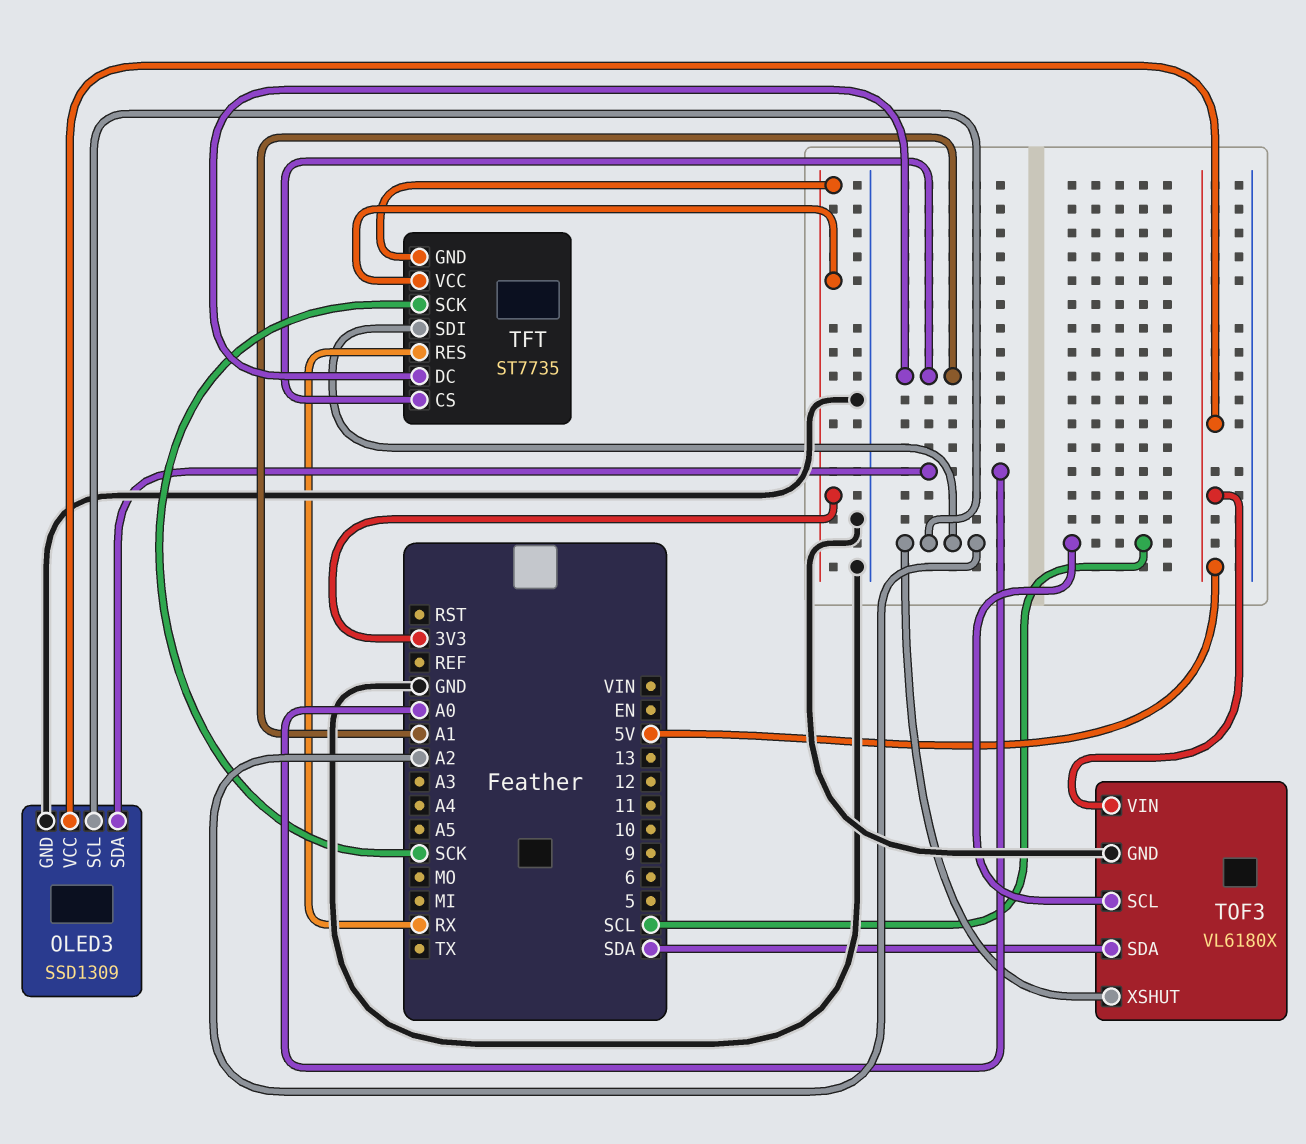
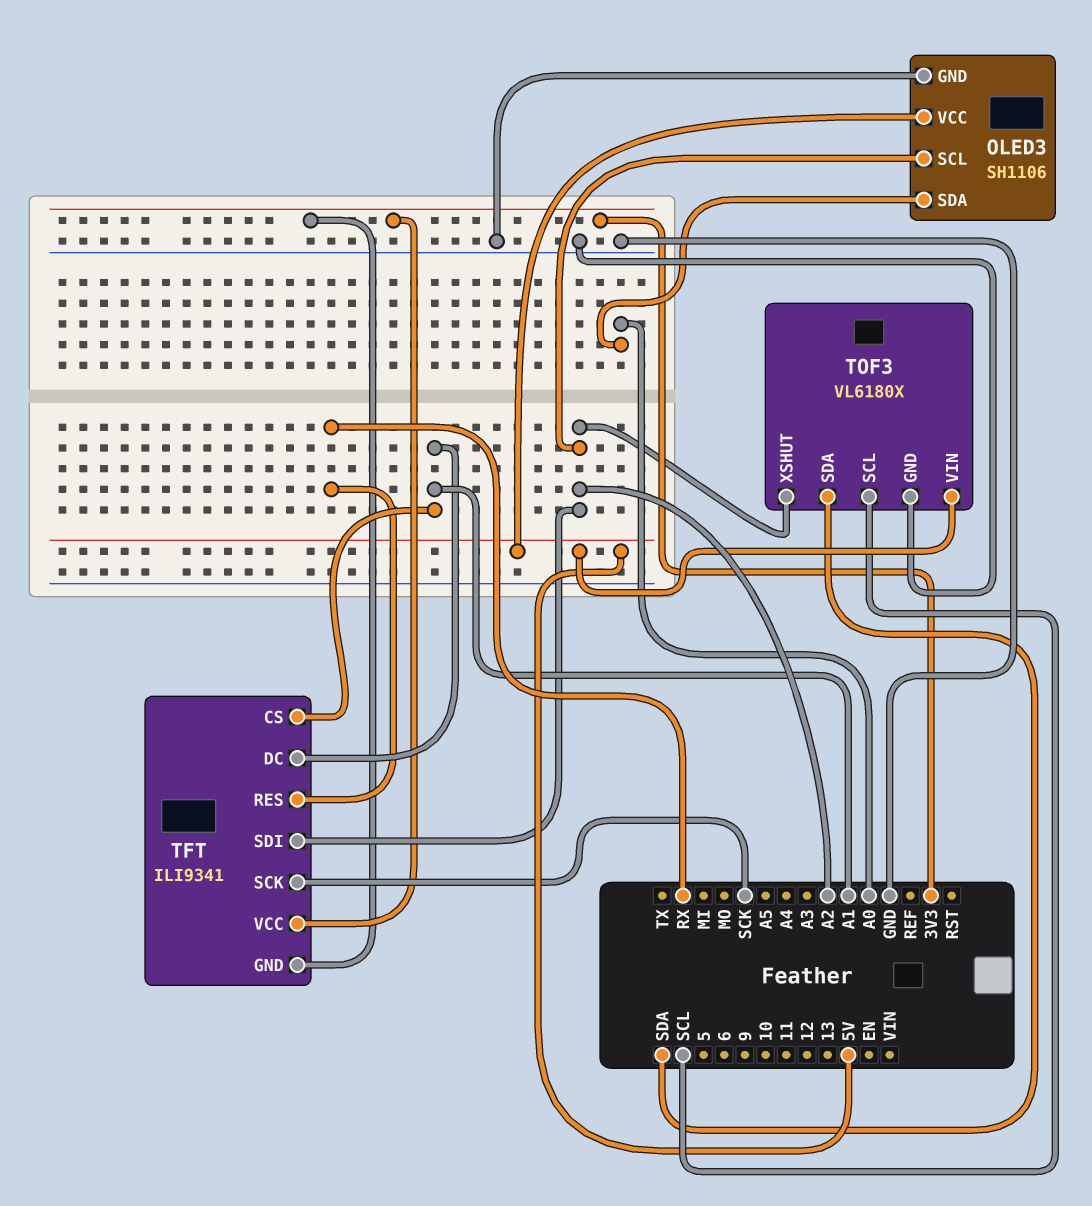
OLED3: SSD1309 -> SH1106
TFT: ST7735 -> ILI9341

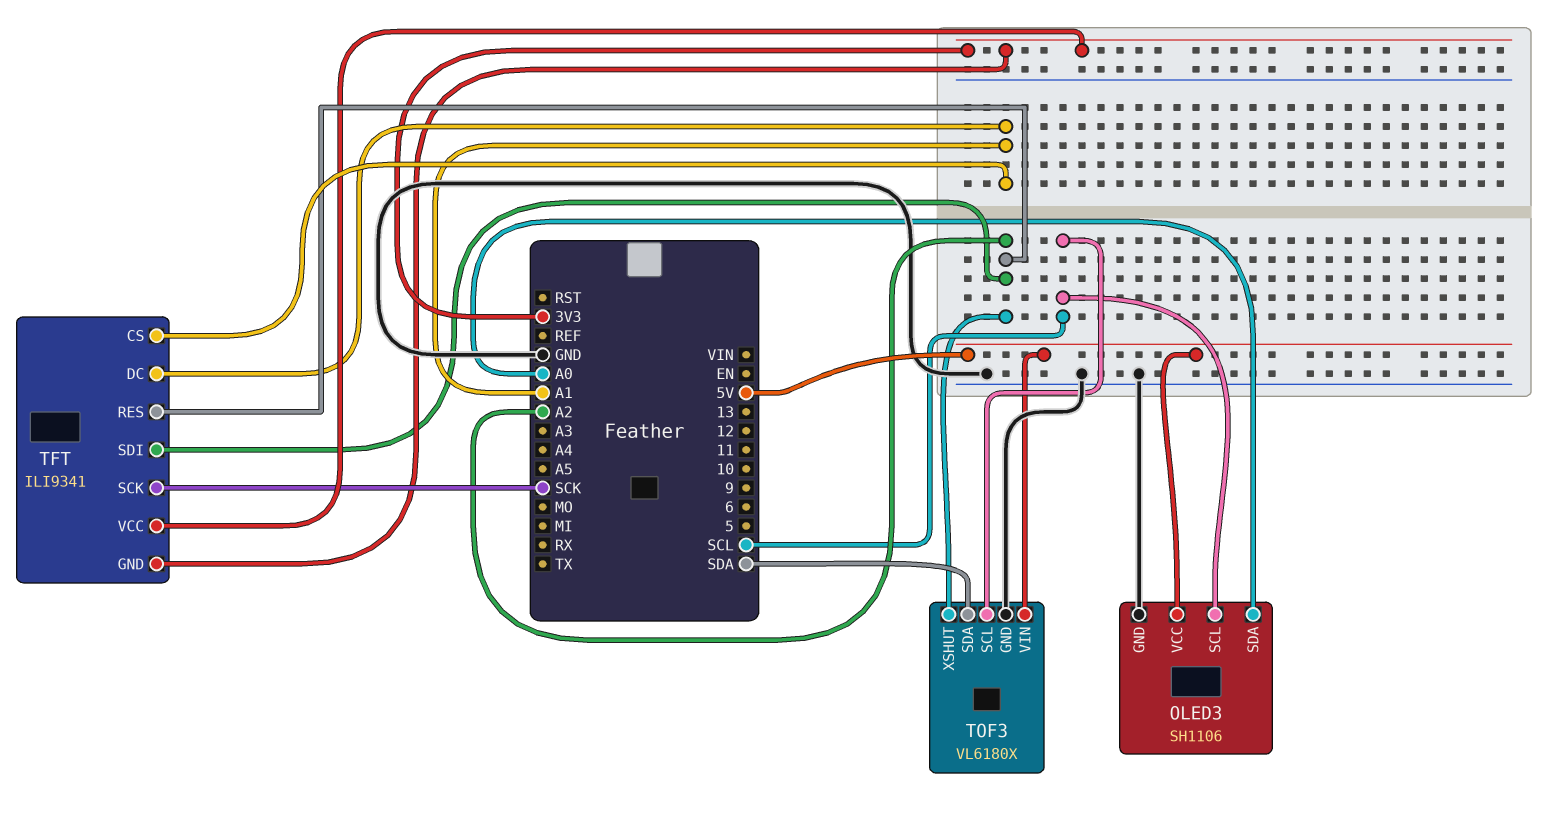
OLED3 pin SCL: A2 -> SCL
TFT pin RES: RX -> A2

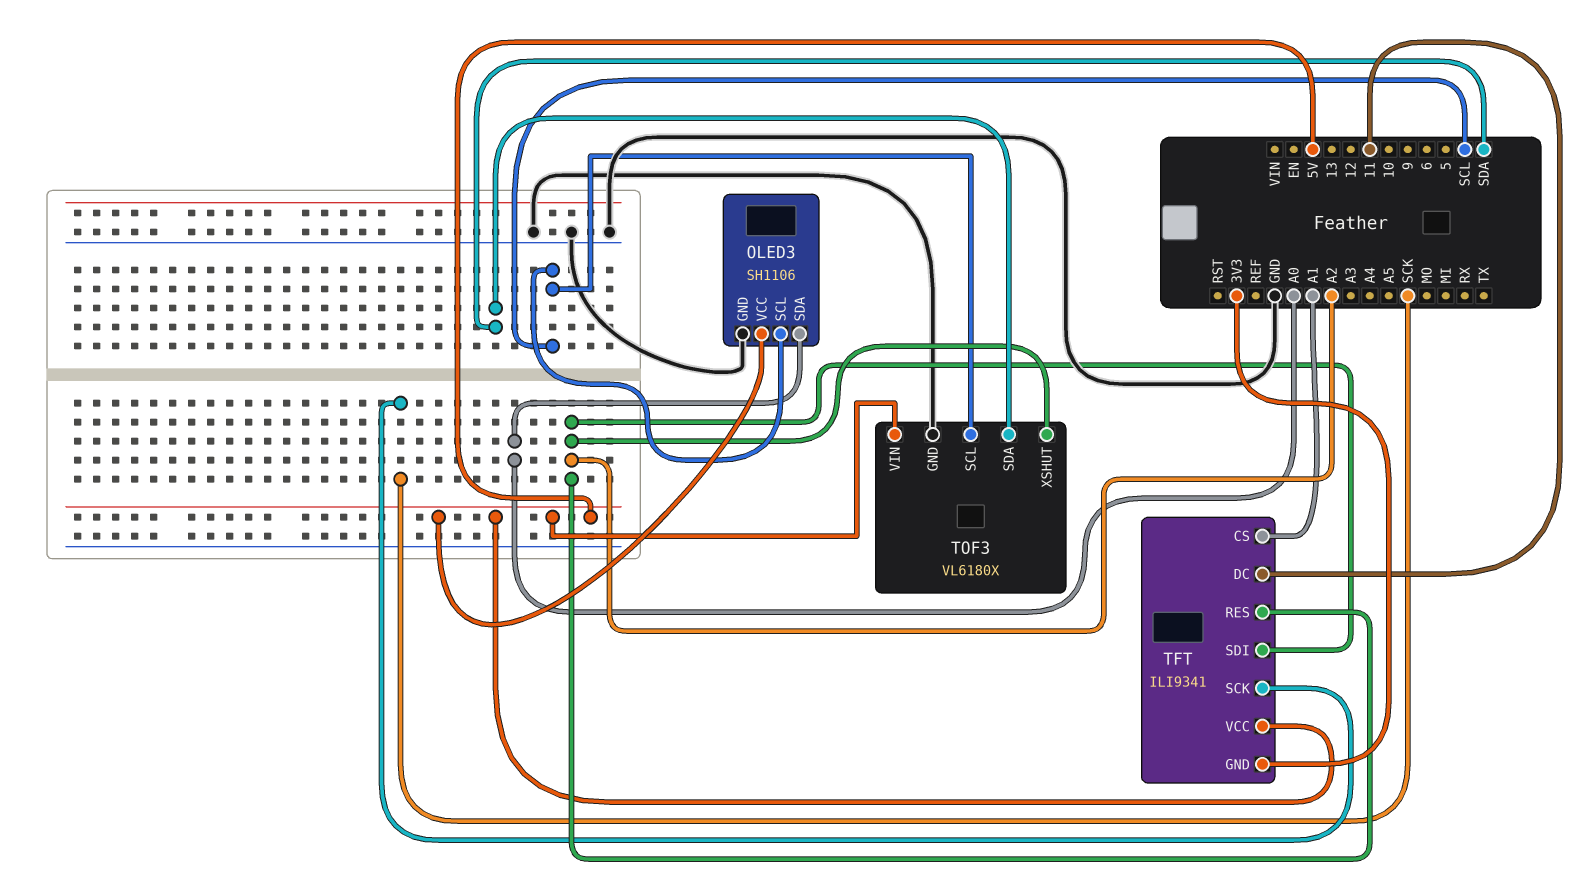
TFT pin DC: A1 -> 11
TFT pin VCC: 3V3 -> 5V

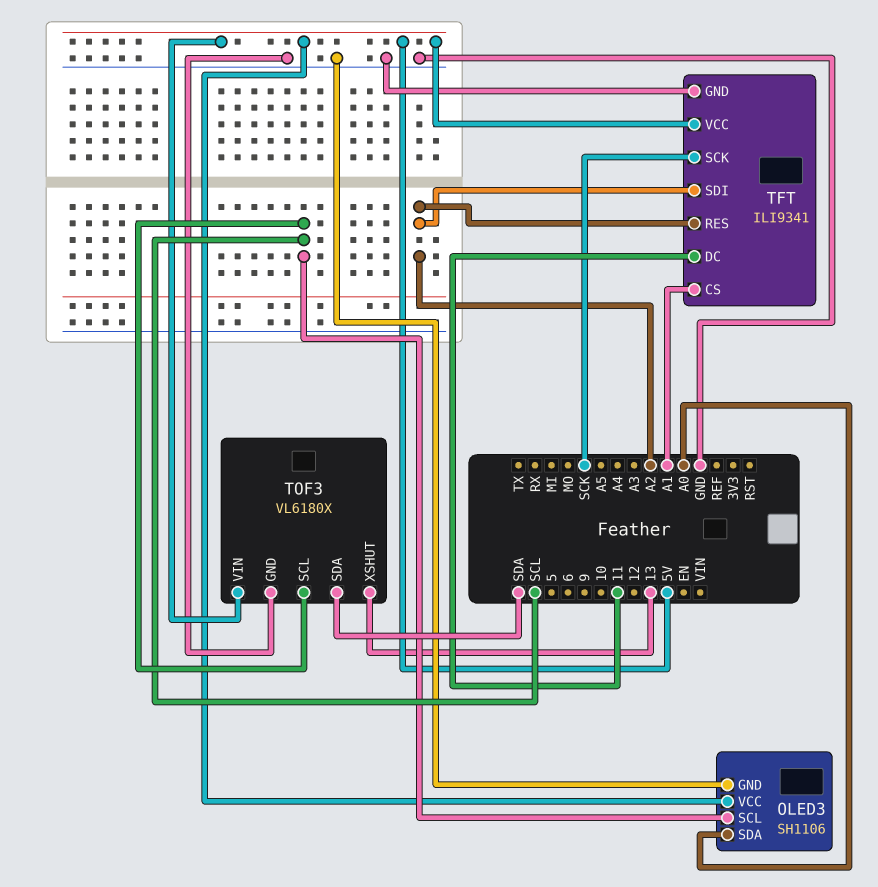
TFT pin GND: 3V3 -> GND
TOF3 pin XSHUT: A2 -> 13

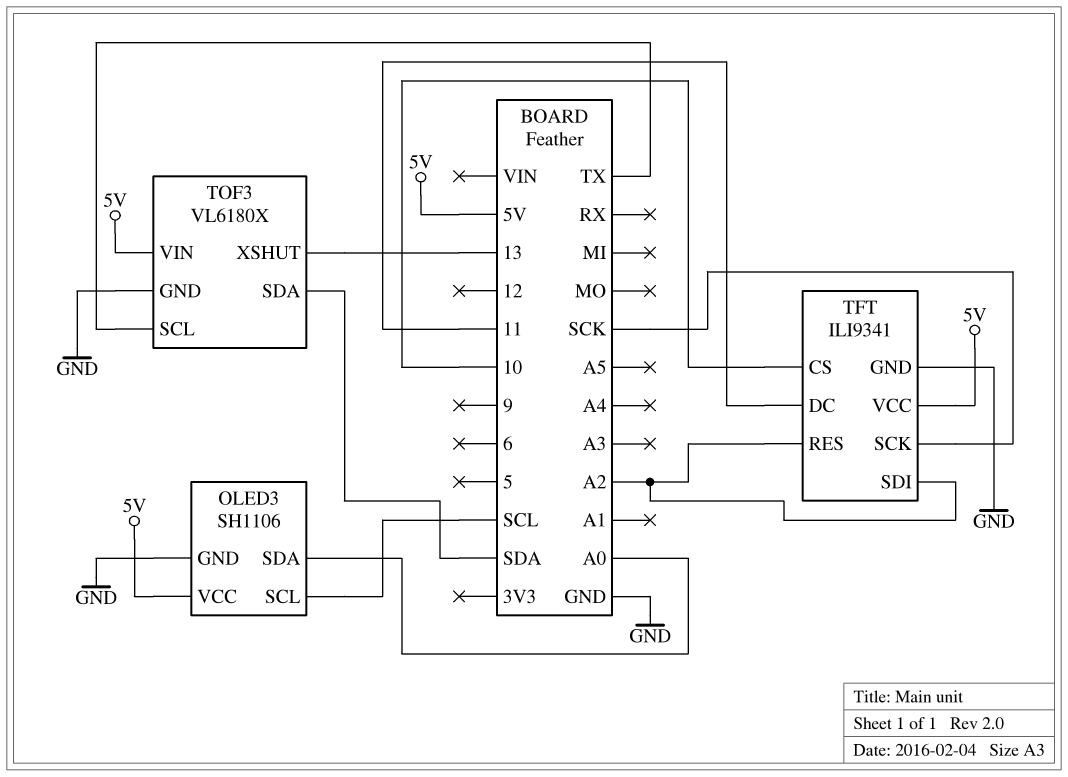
TFT pin CS: A1 -> 10
TOF3 pin SCL: SCL -> TX

